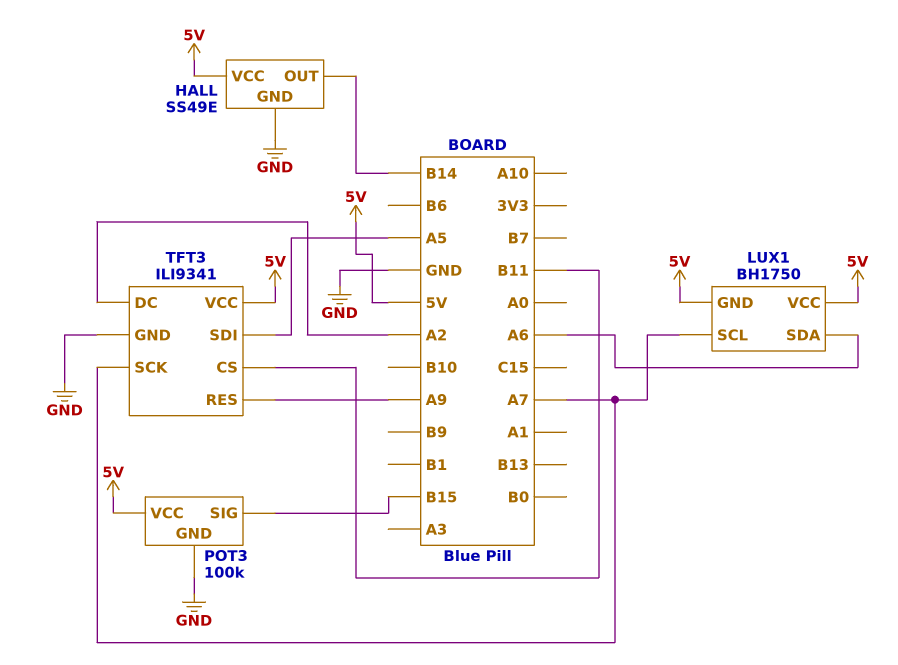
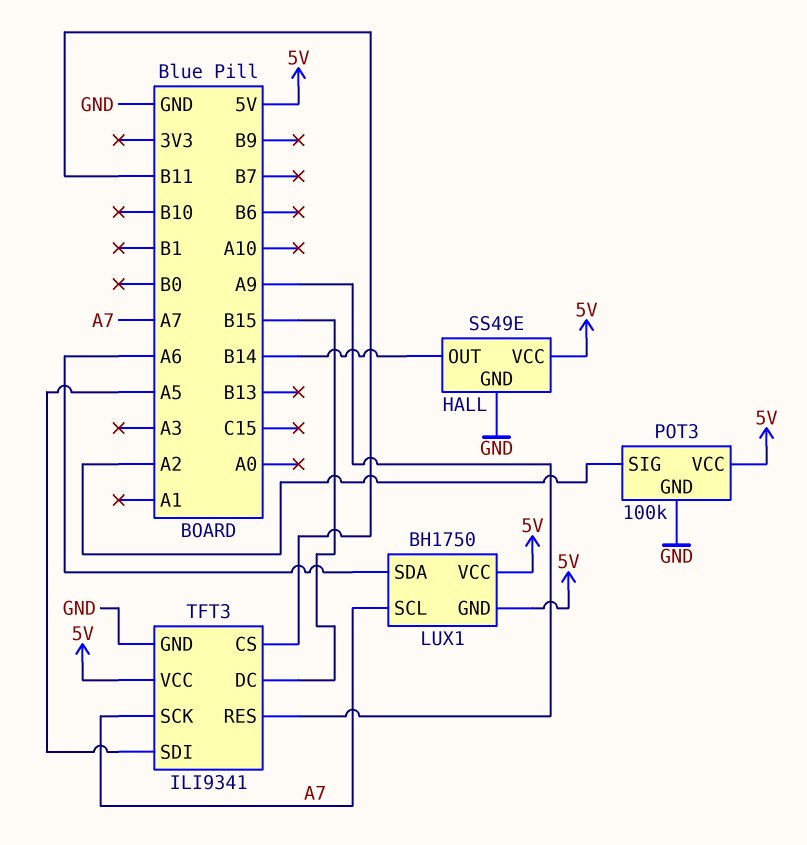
POT3 pin SIG: B15 -> A2
TFT3 pin DC: A2 -> B15

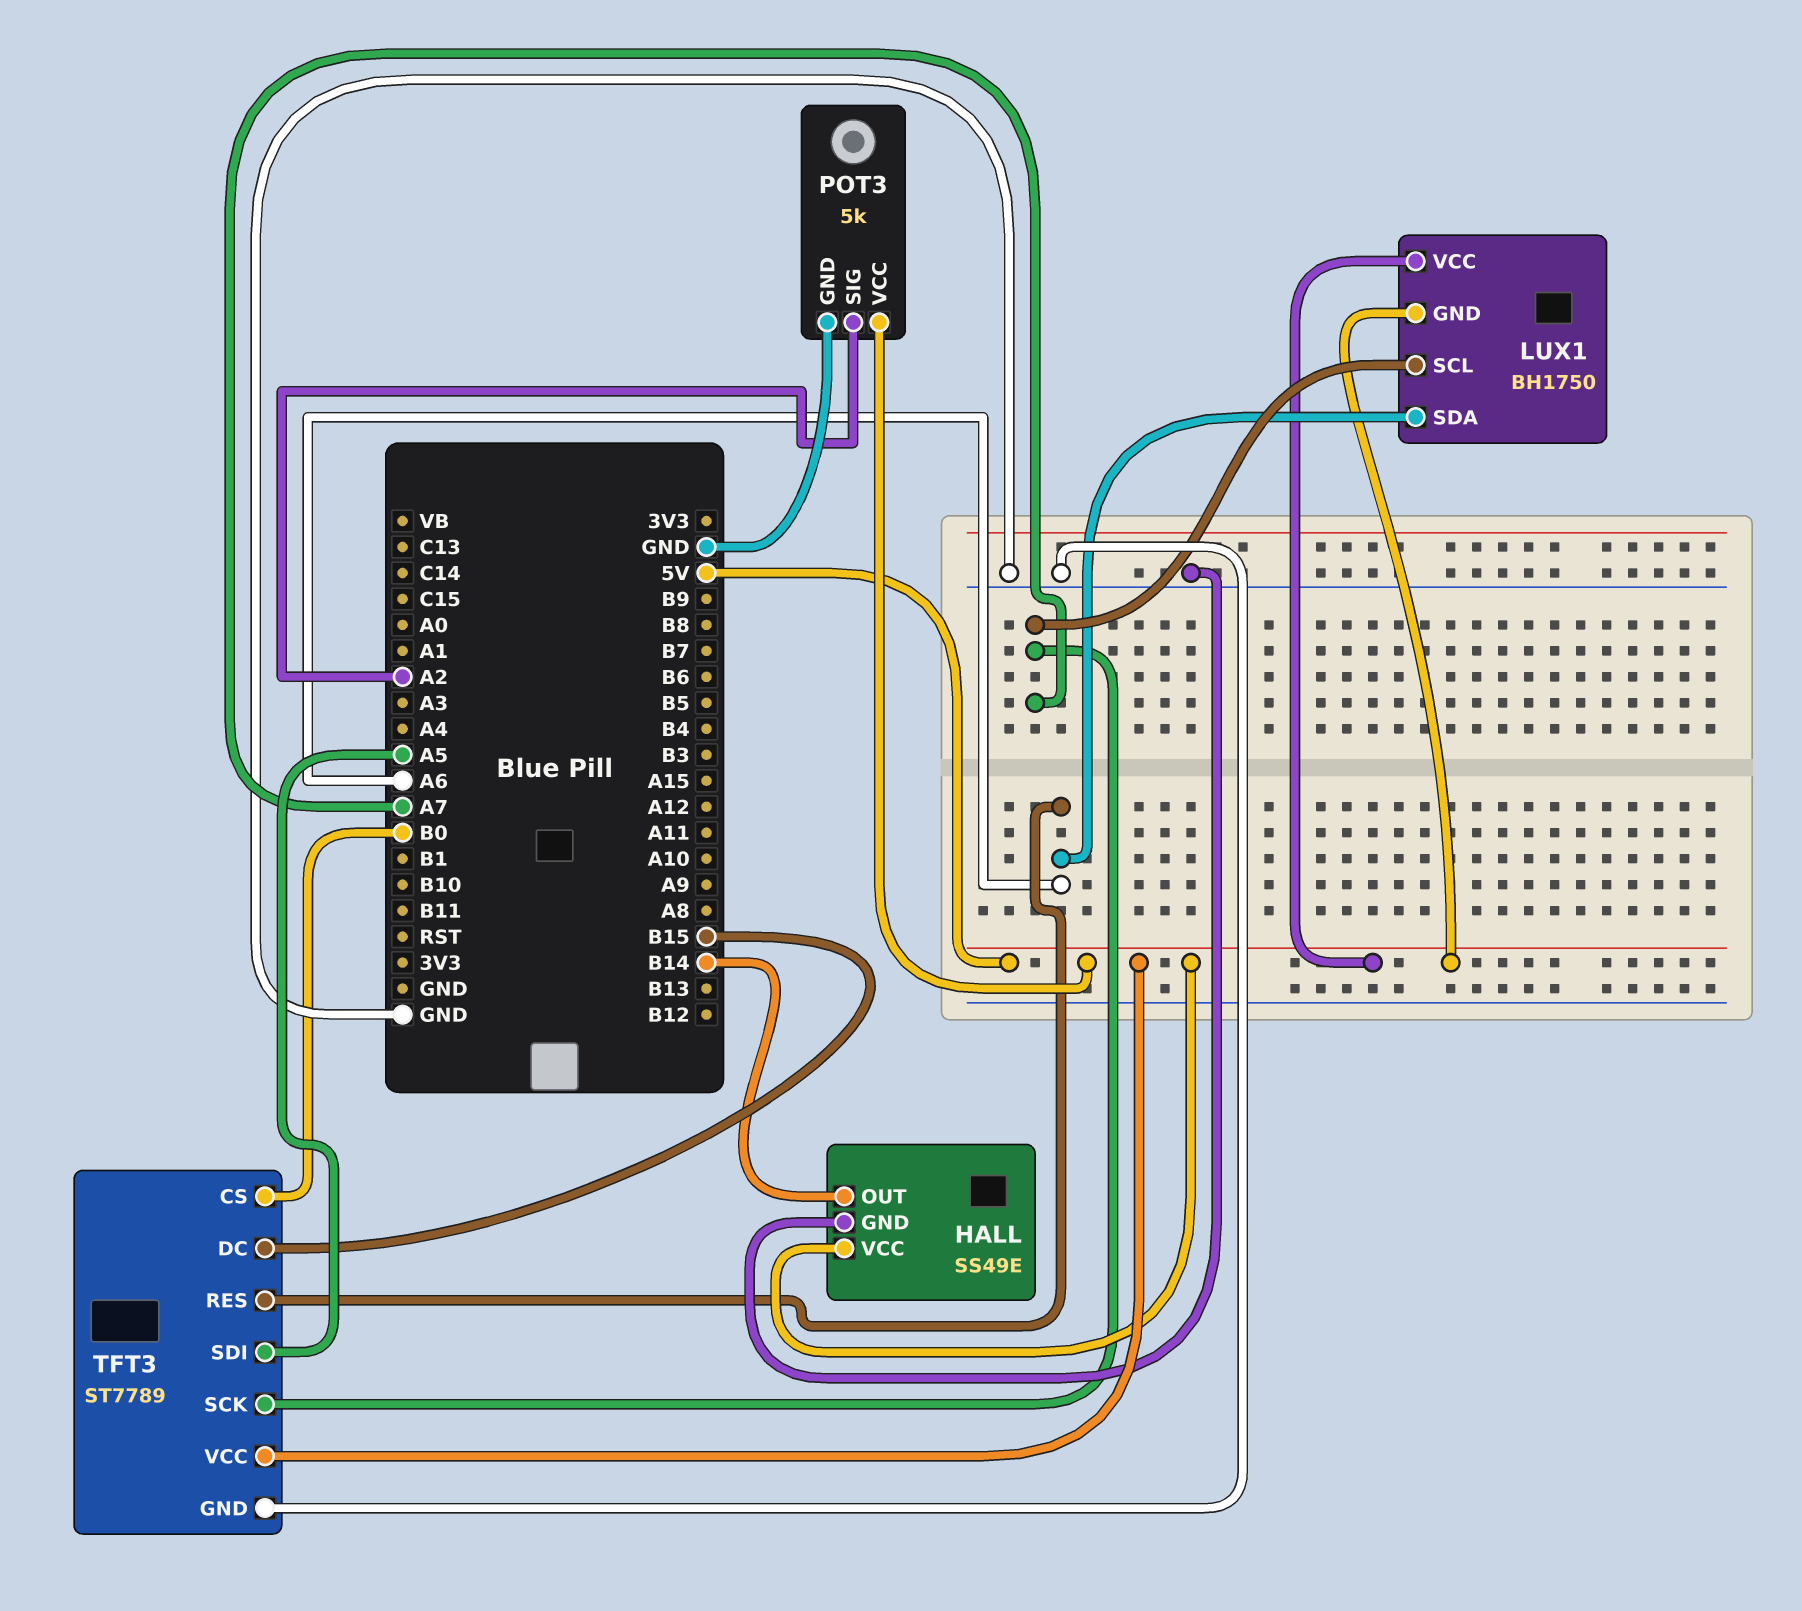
POT3: 100k -> 5k
TFT3: ILI9341 -> ST7789
TFT3 pin CS: B11 -> B0
TFT3 pin RES: A9 -> A6

